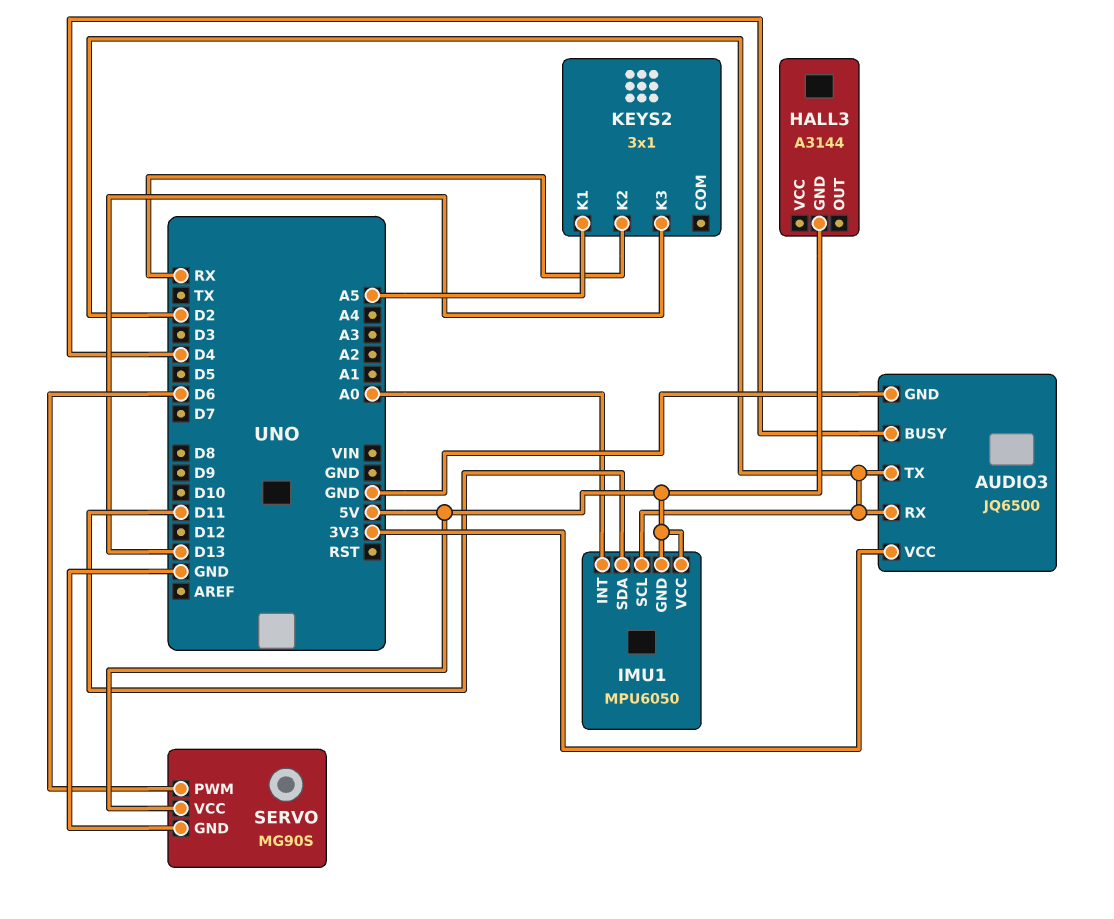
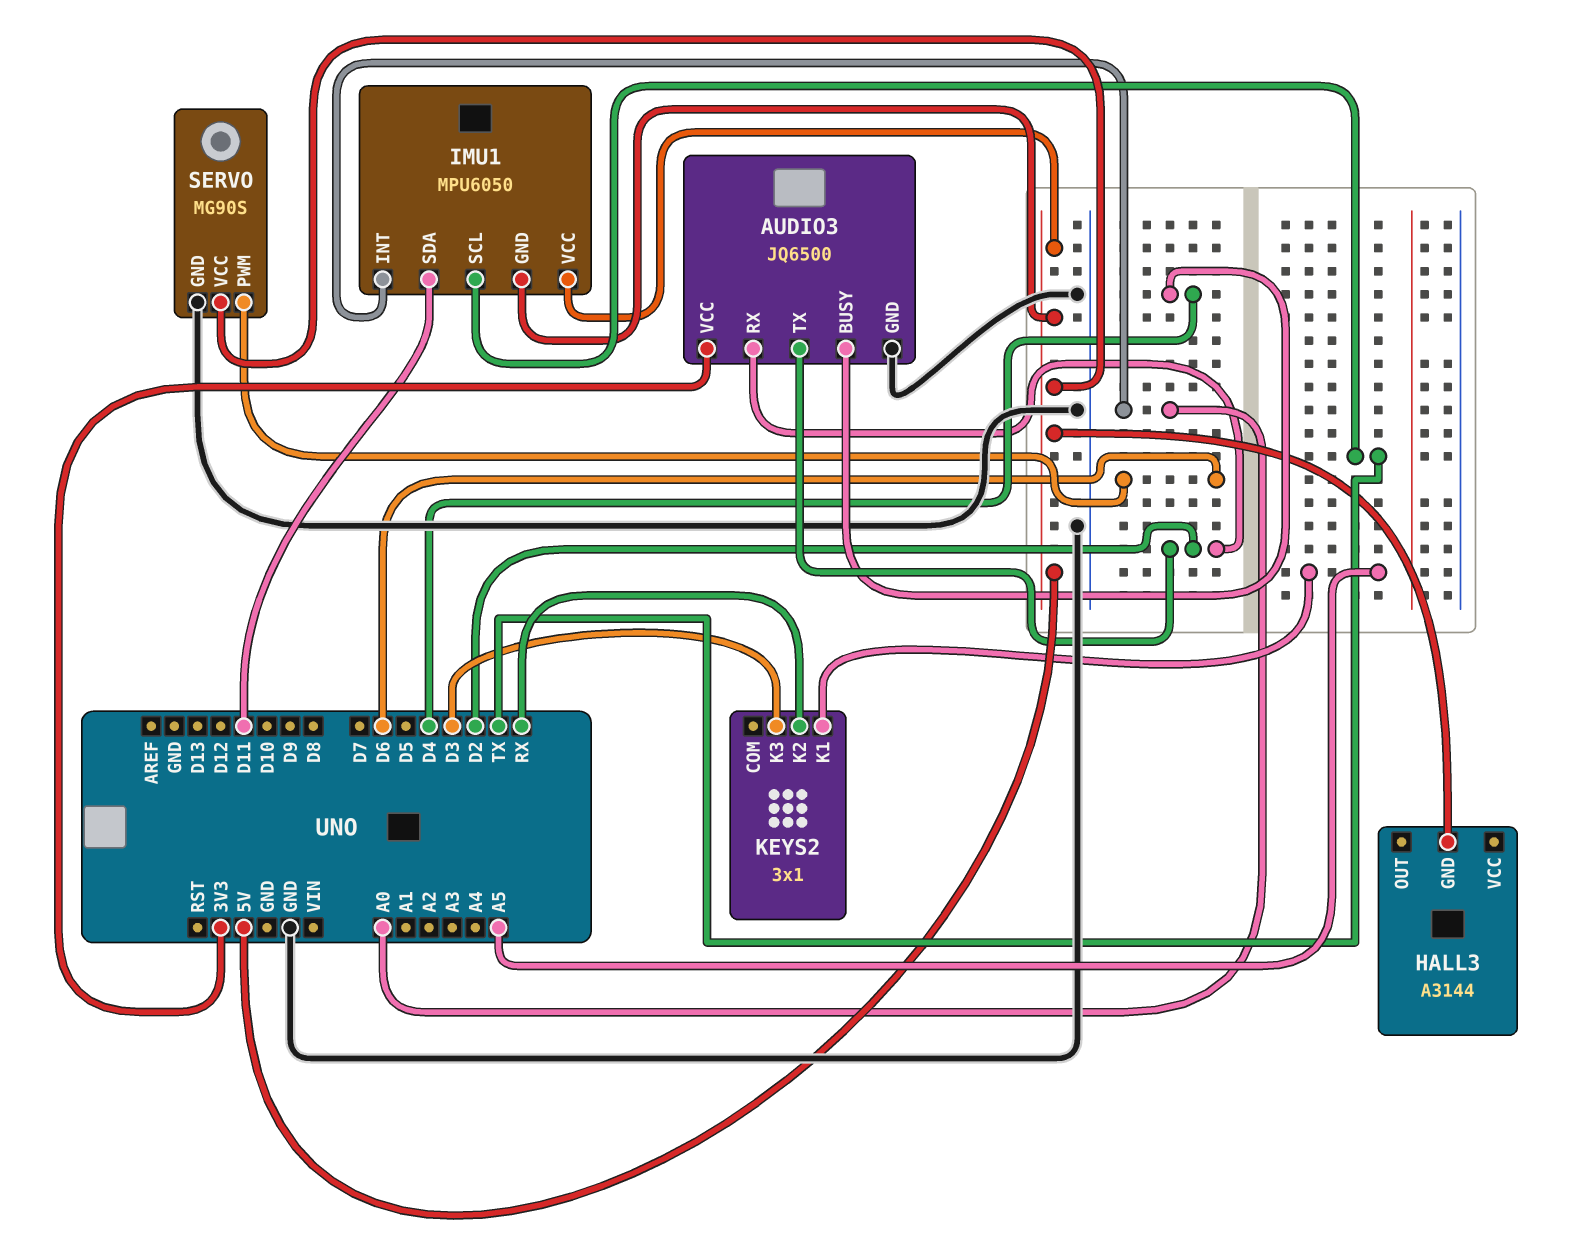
IMU1 pin SCL: D2 -> TX
KEYS2 pin K3: D13 -> D3

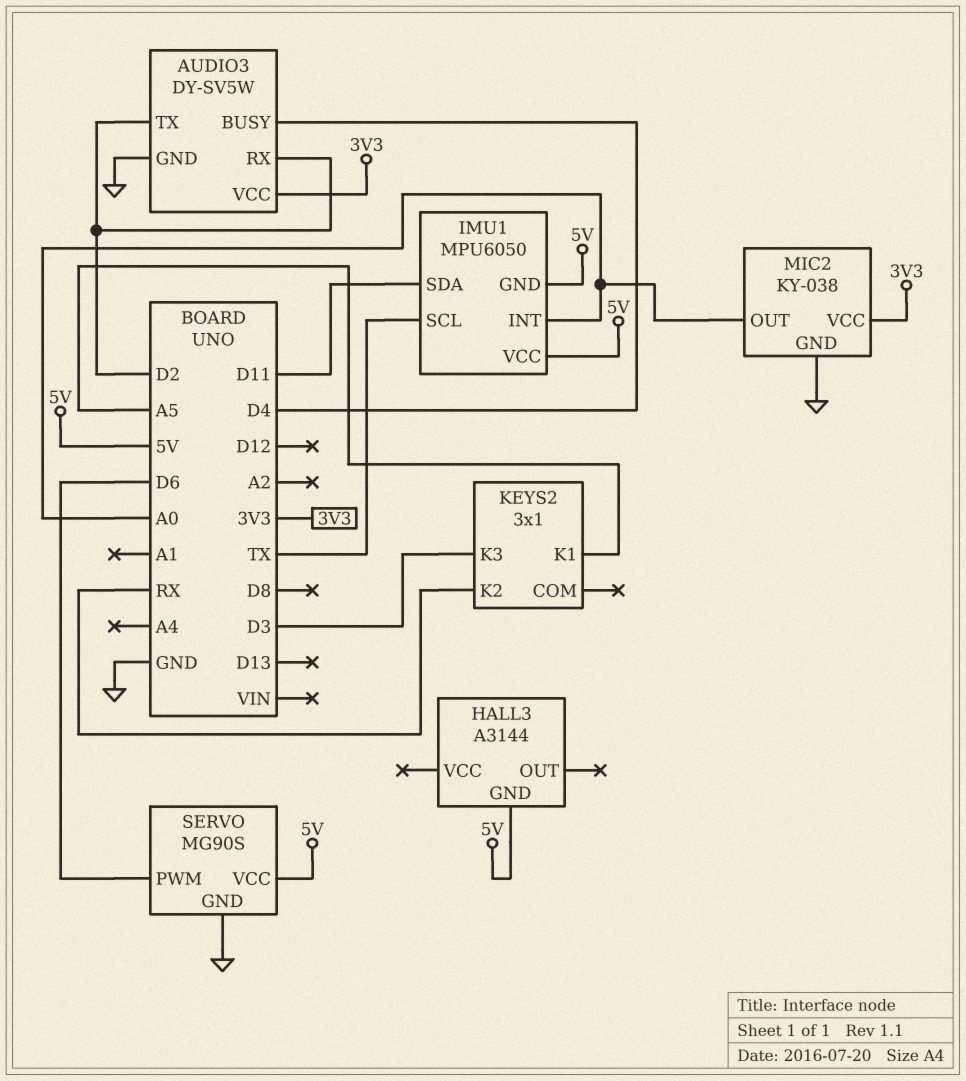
AUDIO3: JQ6500 -> DY-SV5W
MIC2: none -> KY-038
MIC2 pin GND: none -> GND
MIC2 pin OUT: none -> A0
MIC2 pin VCC: none -> 3V3

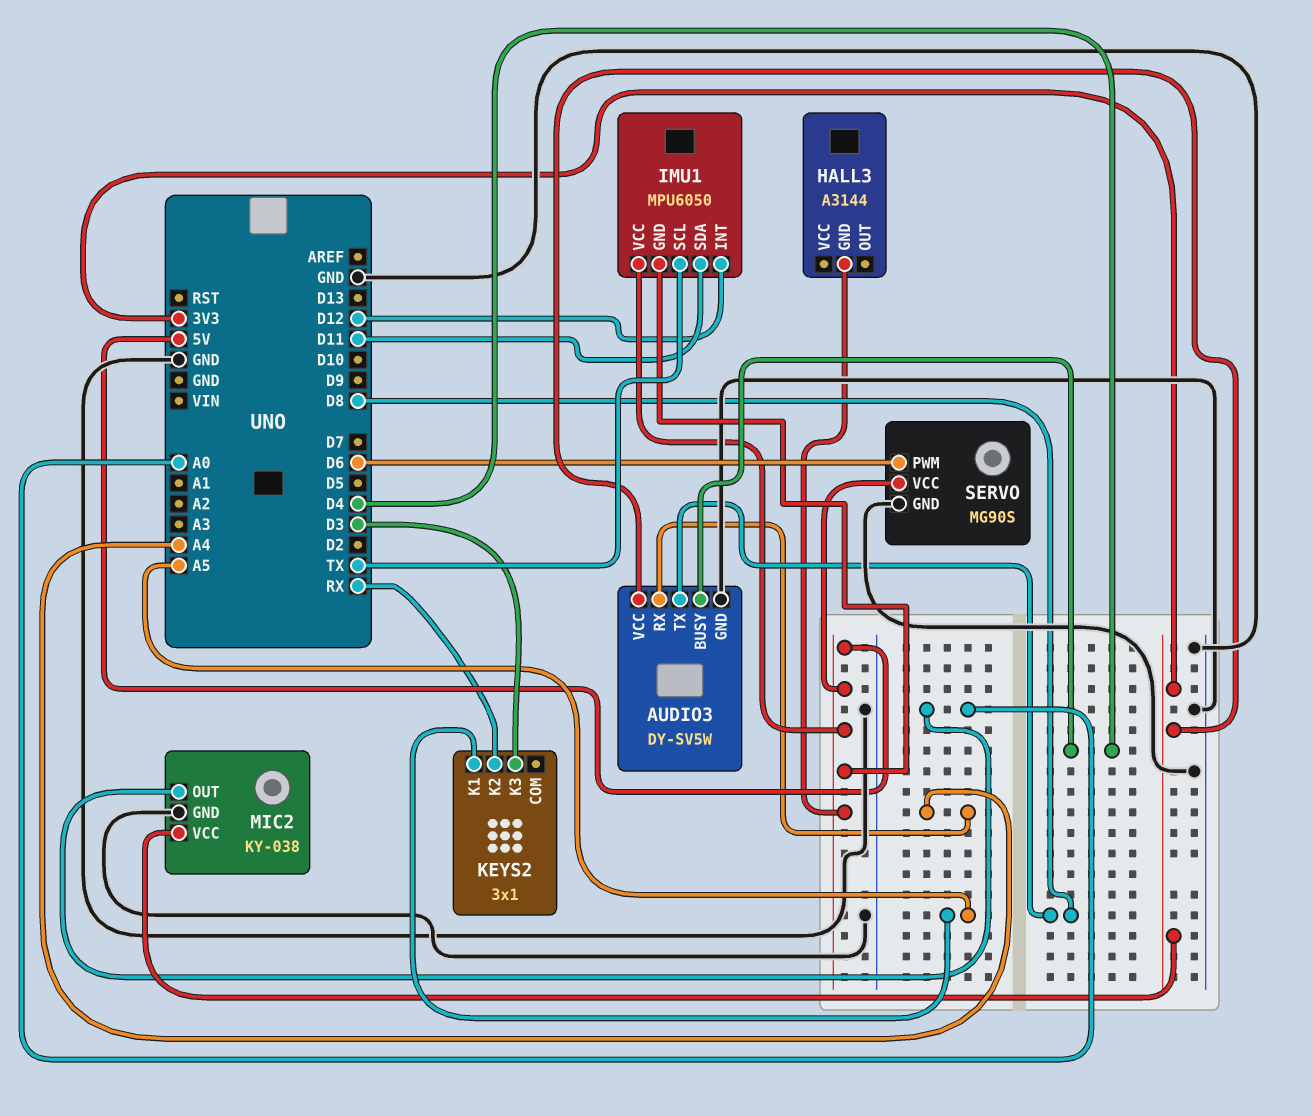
AUDIO3 pin RX: D2 -> A4
AUDIO3 pin TX: D2 -> D8
IMU1 pin INT: A0 -> D12

